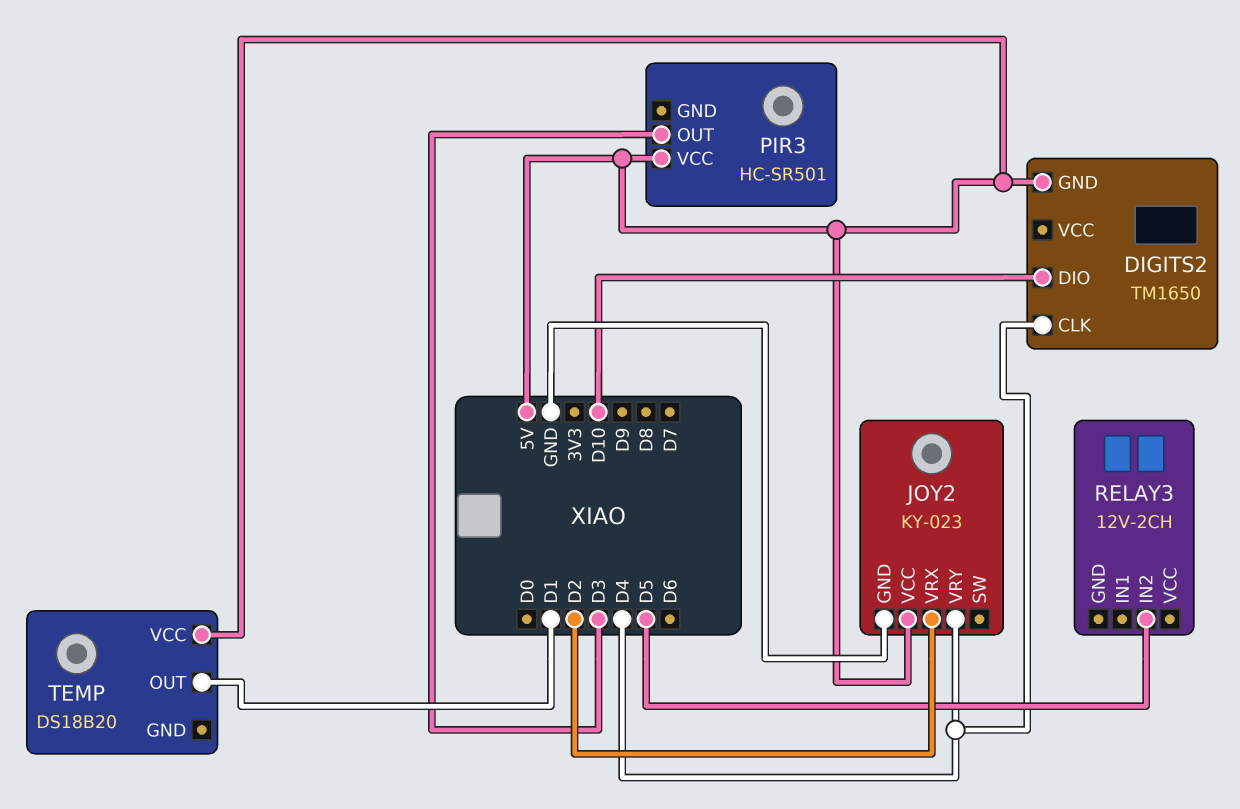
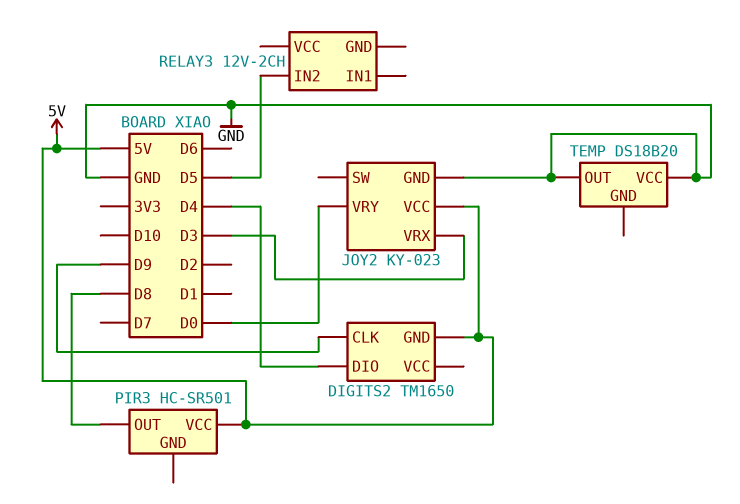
DIGITS2 pin CLK: D4 -> D9
DIGITS2 pin DIO: D10 -> D4
JOY2 pin VRX: D2 -> D3
JOY2 pin VRY: D4 -> D0
PIR3 pin OUT: D3 -> D8
TEMP pin OUT: D1 -> GND
TEMP pin VCC: 5V -> GND

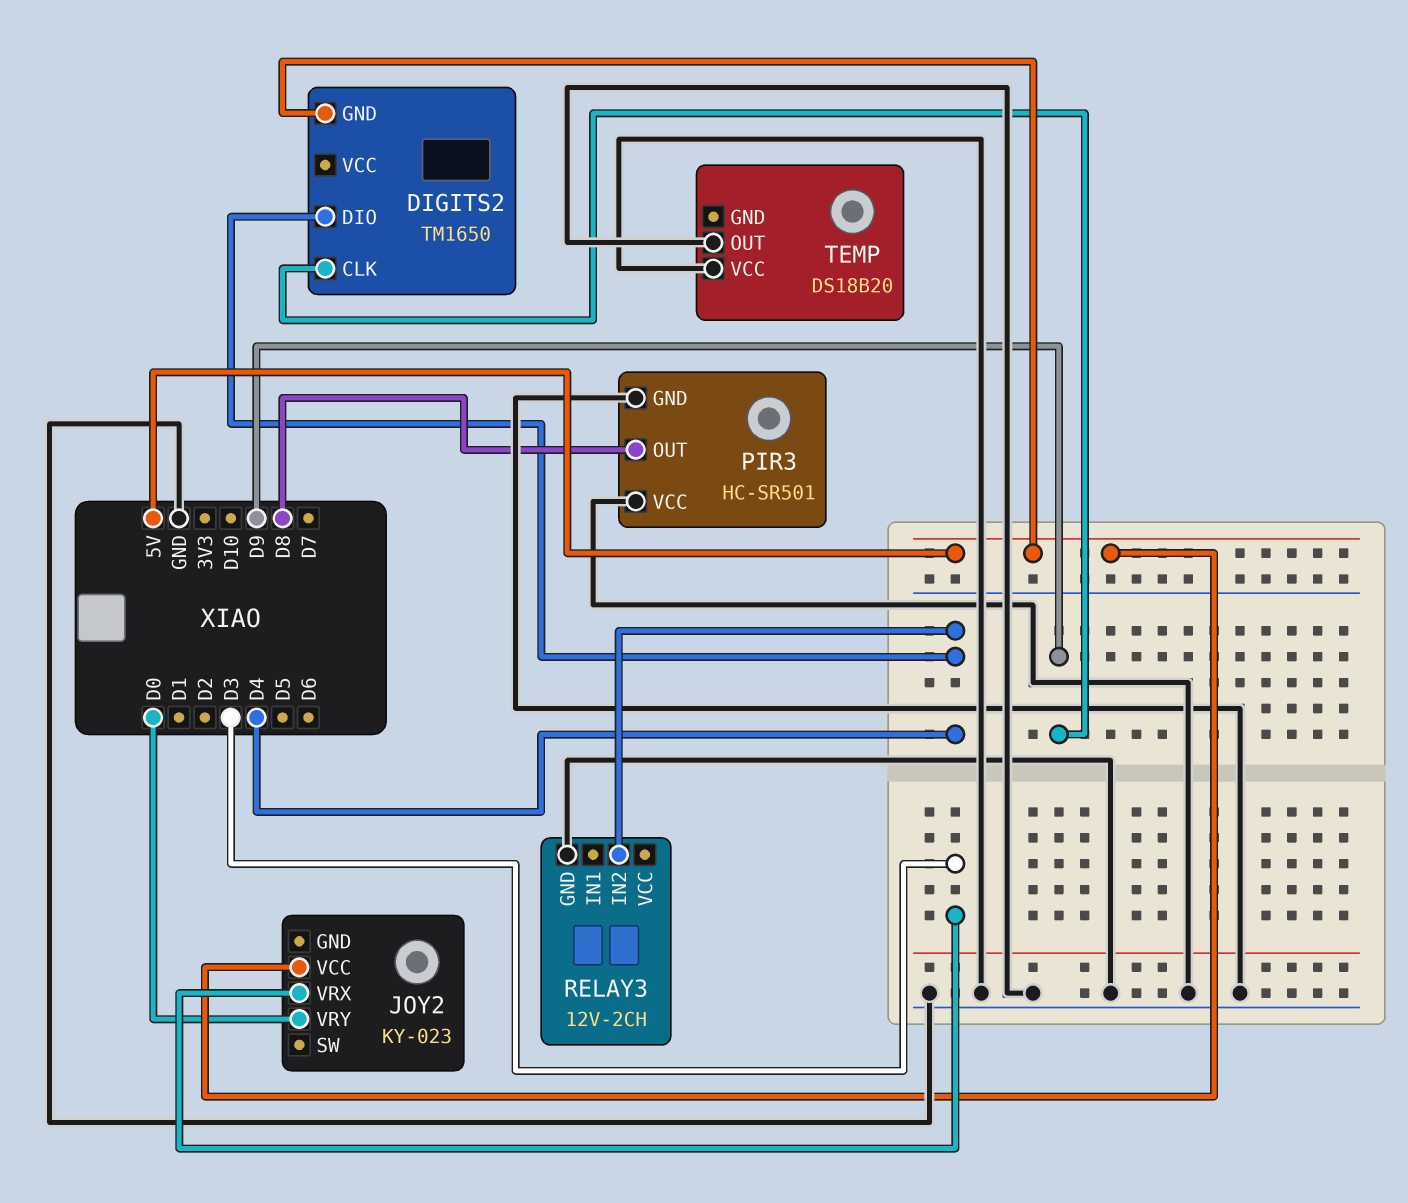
JOY2 pin GND: GND -> none
PIR3 pin GND: none -> GND
PIR3 pin VCC: 5V -> GND
RELAY3 pin GND: none -> GND
RELAY3 pin IN2: D5 -> D4

